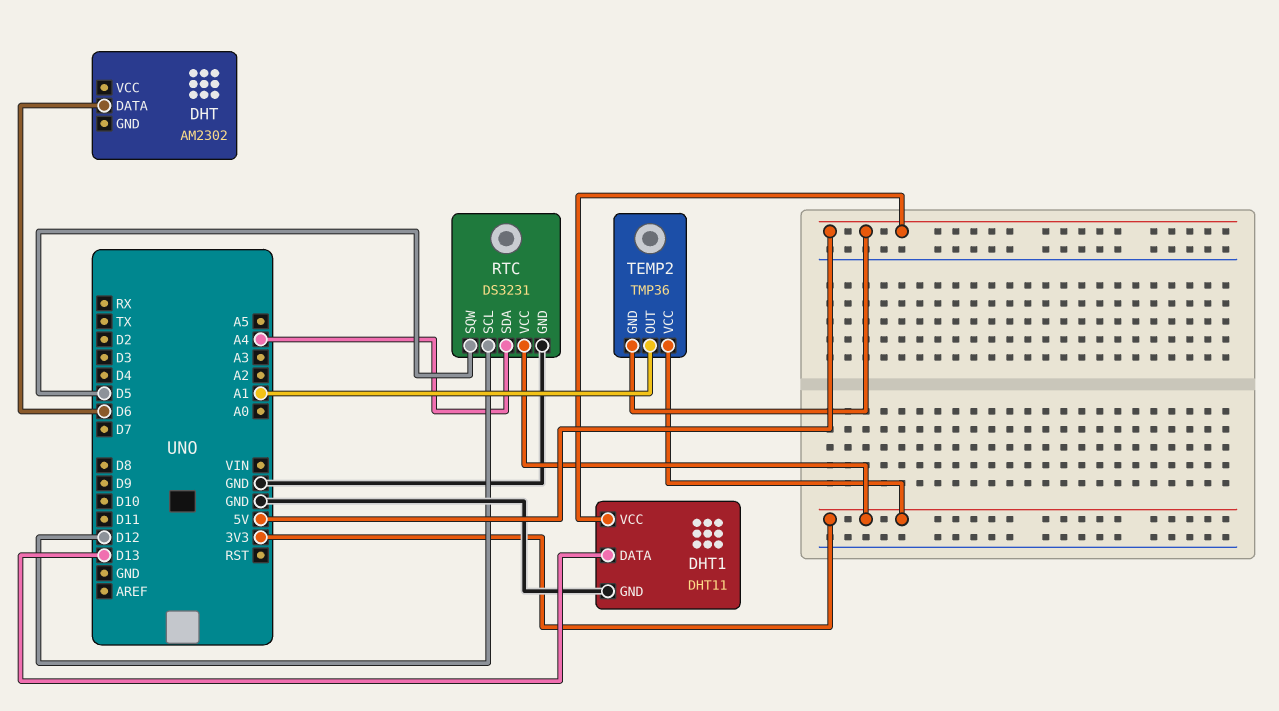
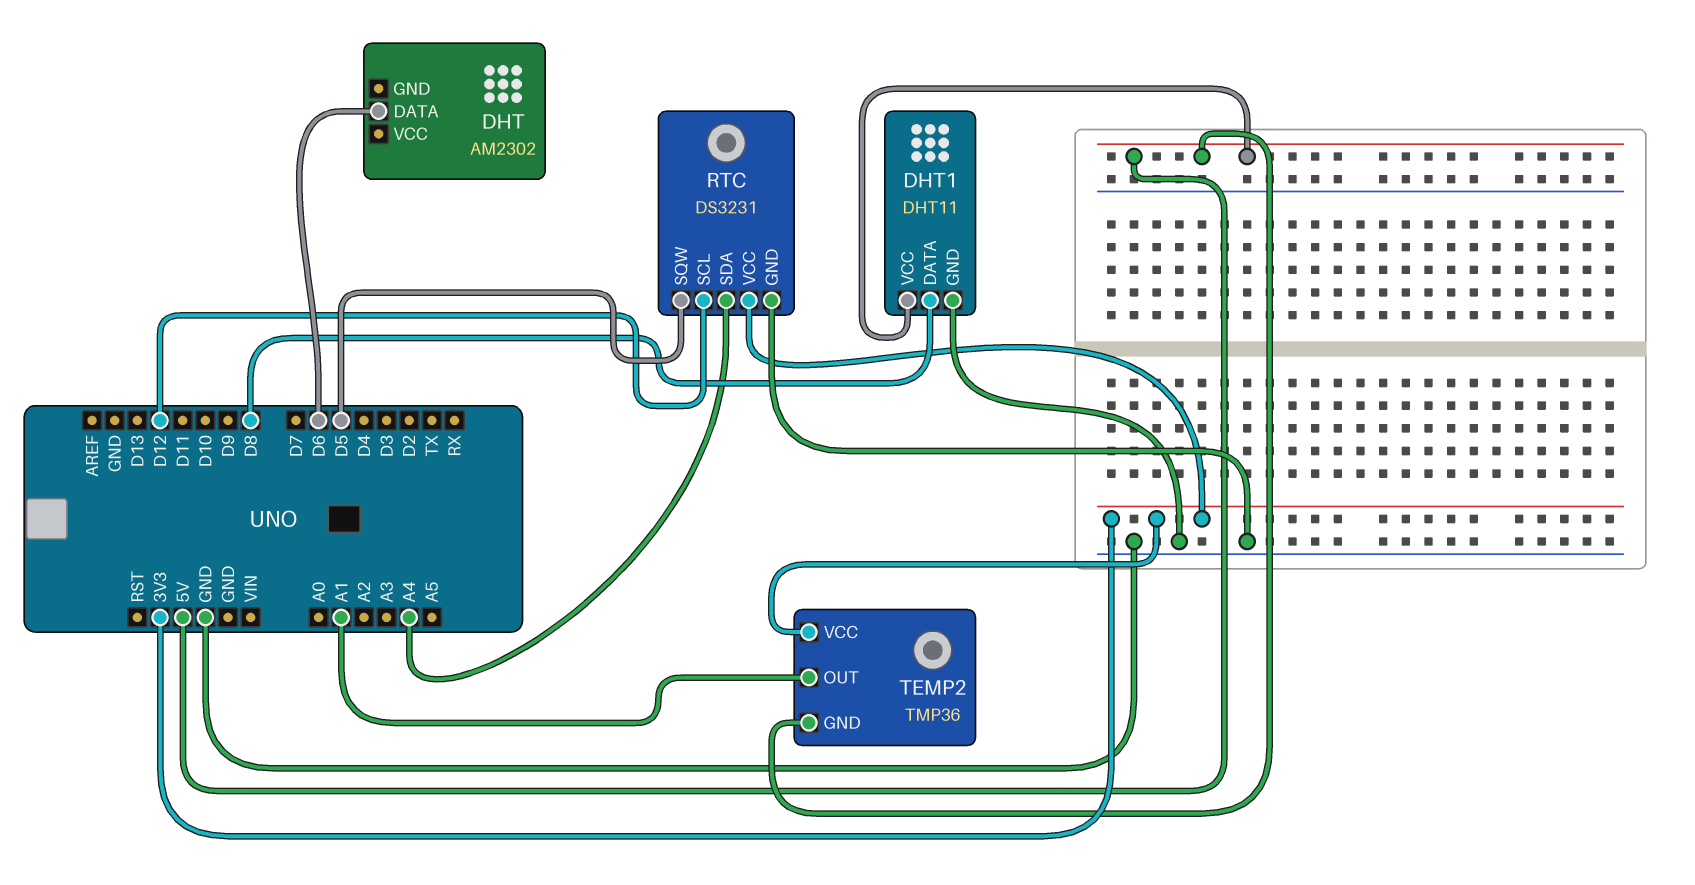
DHT1 pin DATA: D13 -> D8

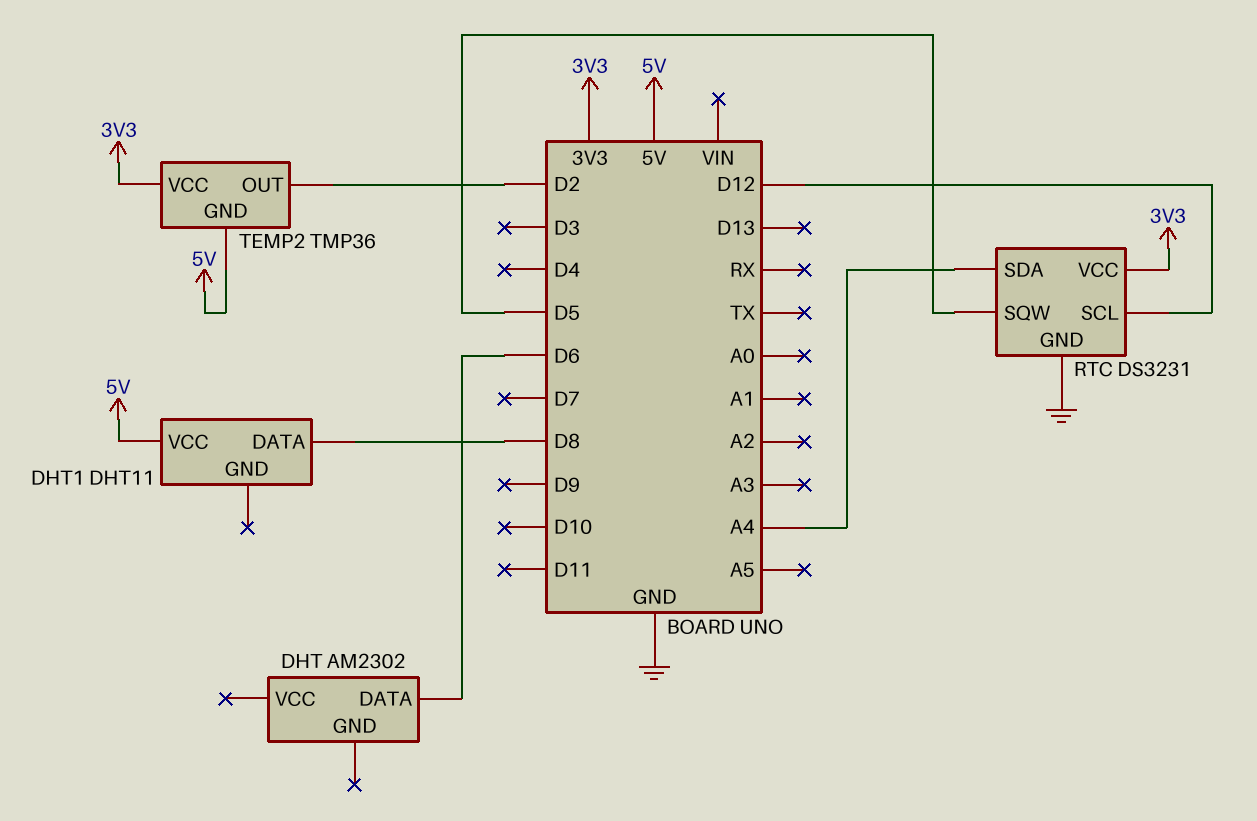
DHT1 pin GND: GND -> none
TEMP2 pin OUT: A1 -> D2

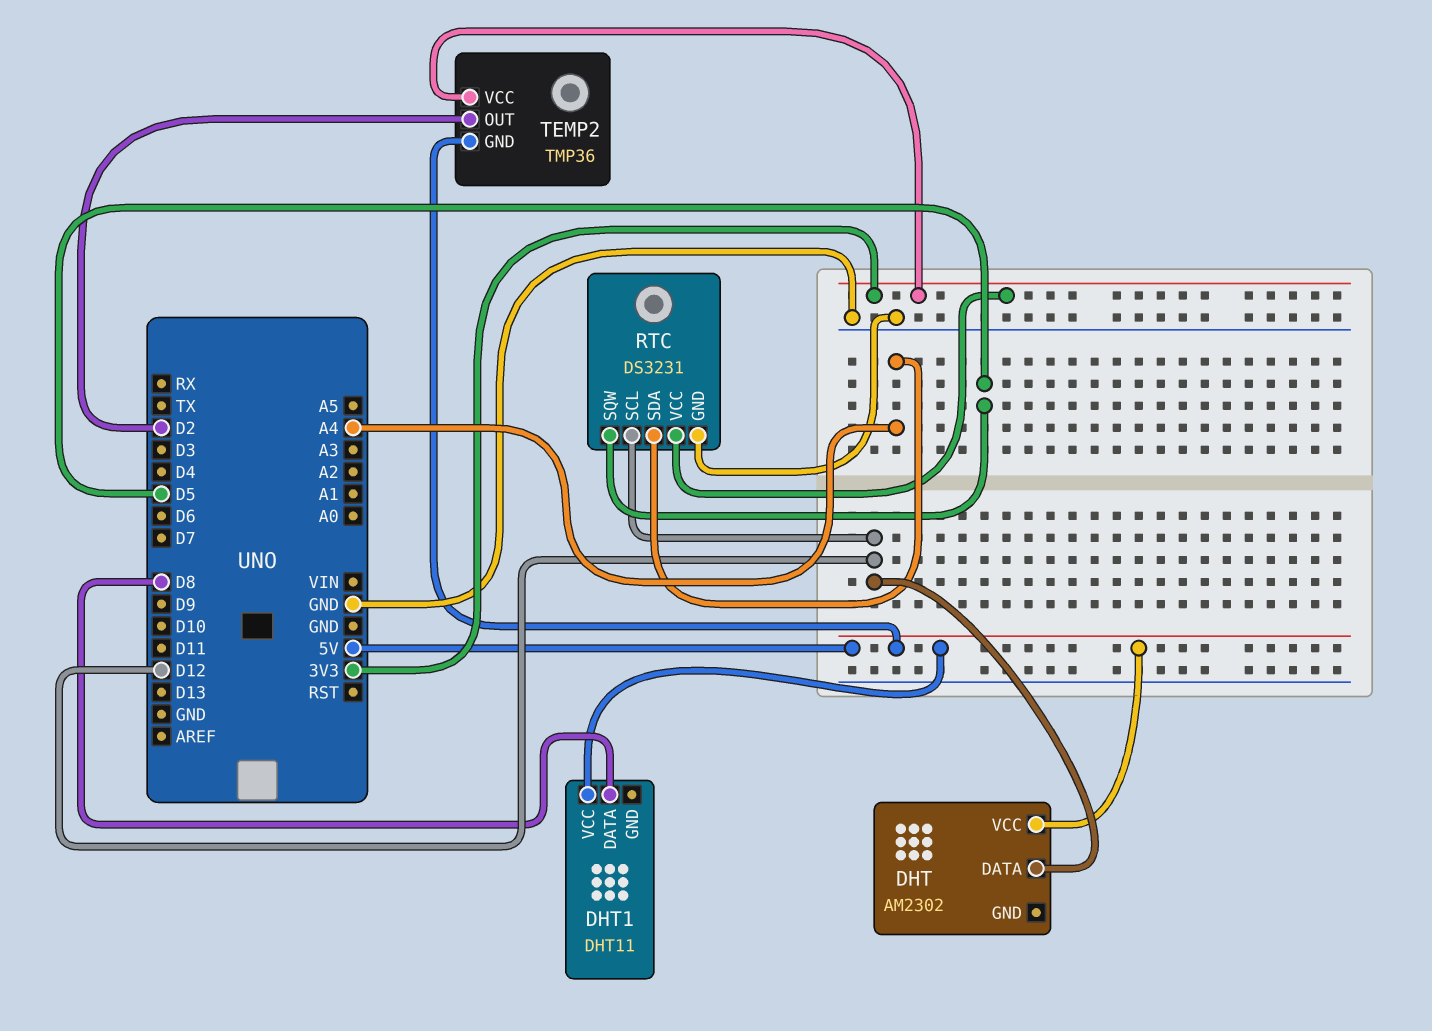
DHT pin DATA: D6 -> D12
DHT pin VCC: none -> 5V

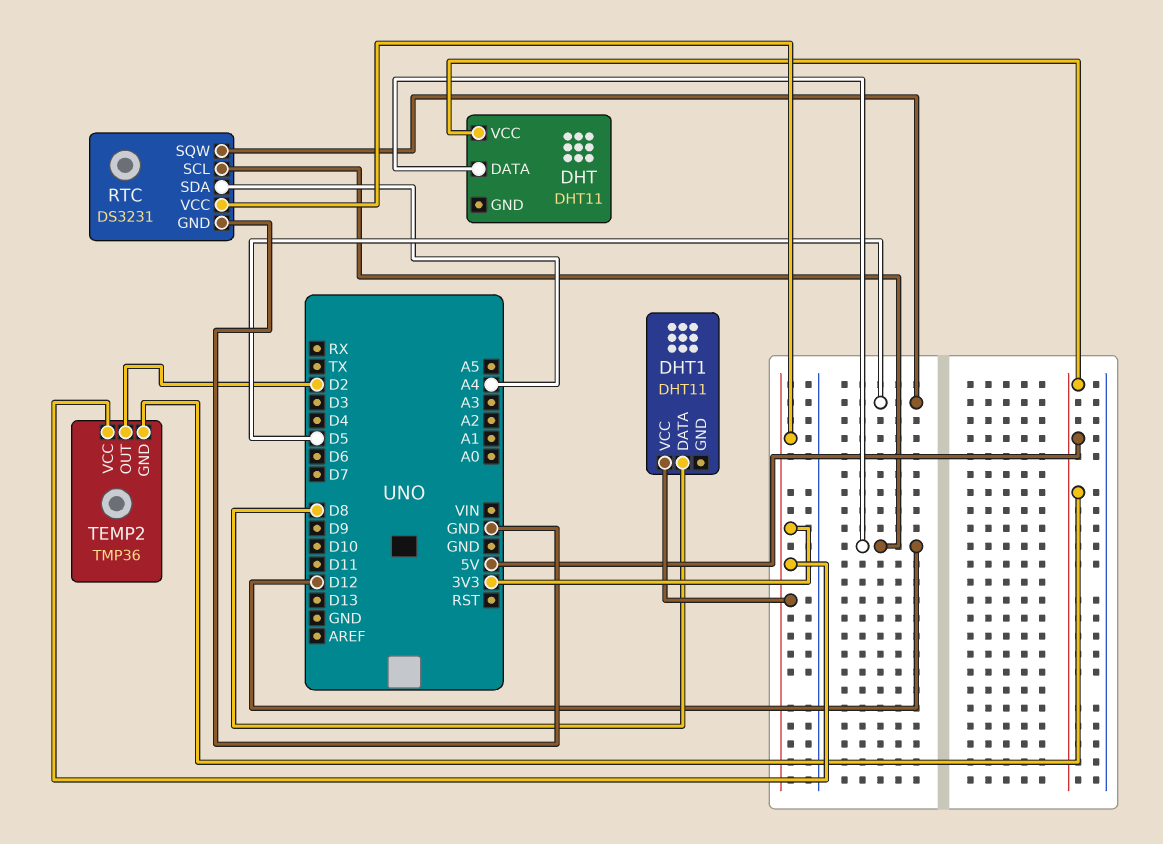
DHT: AM2302 -> DHT11
DHT1 pin VCC: 5V -> 3V3

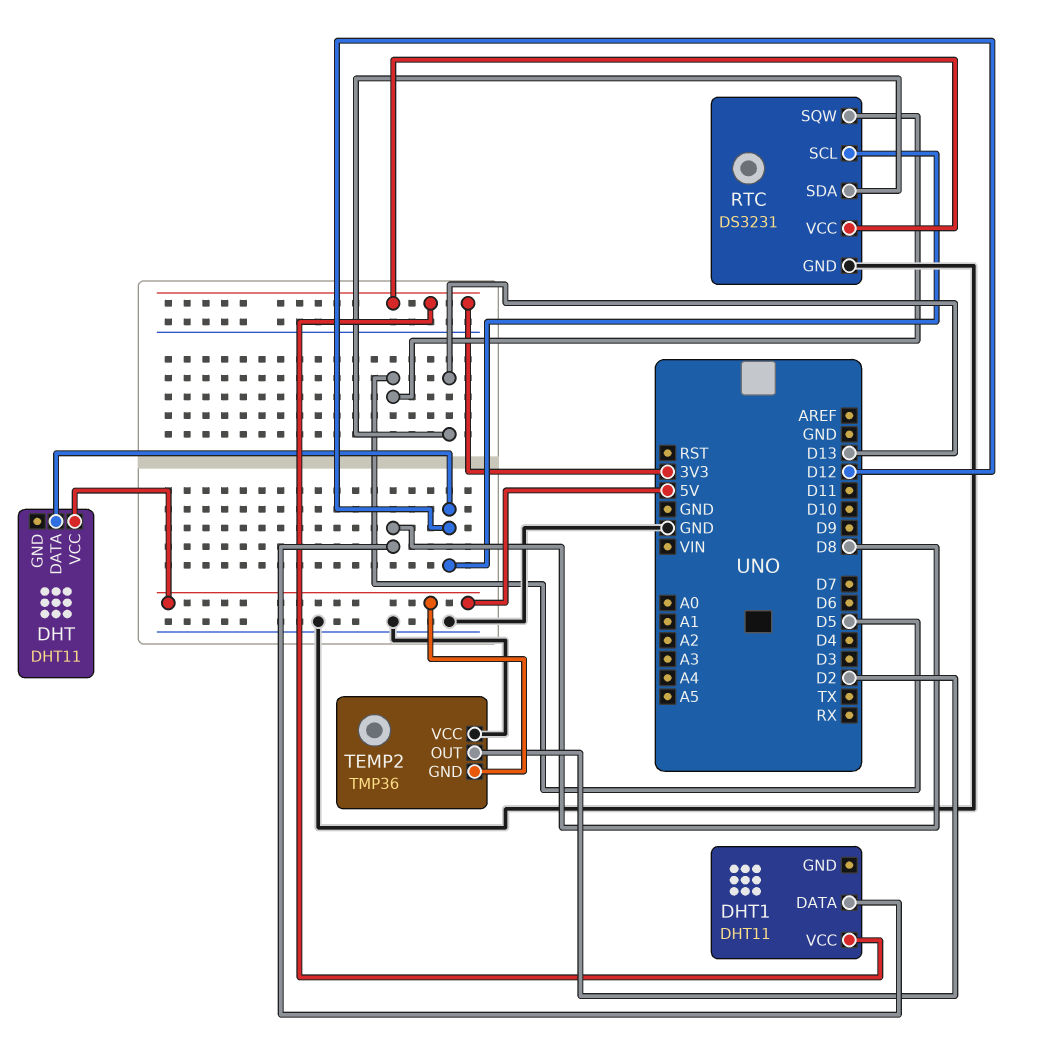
RTC pin SDA: A4 -> D13
TEMP2 pin VCC: 3V3 -> GND

